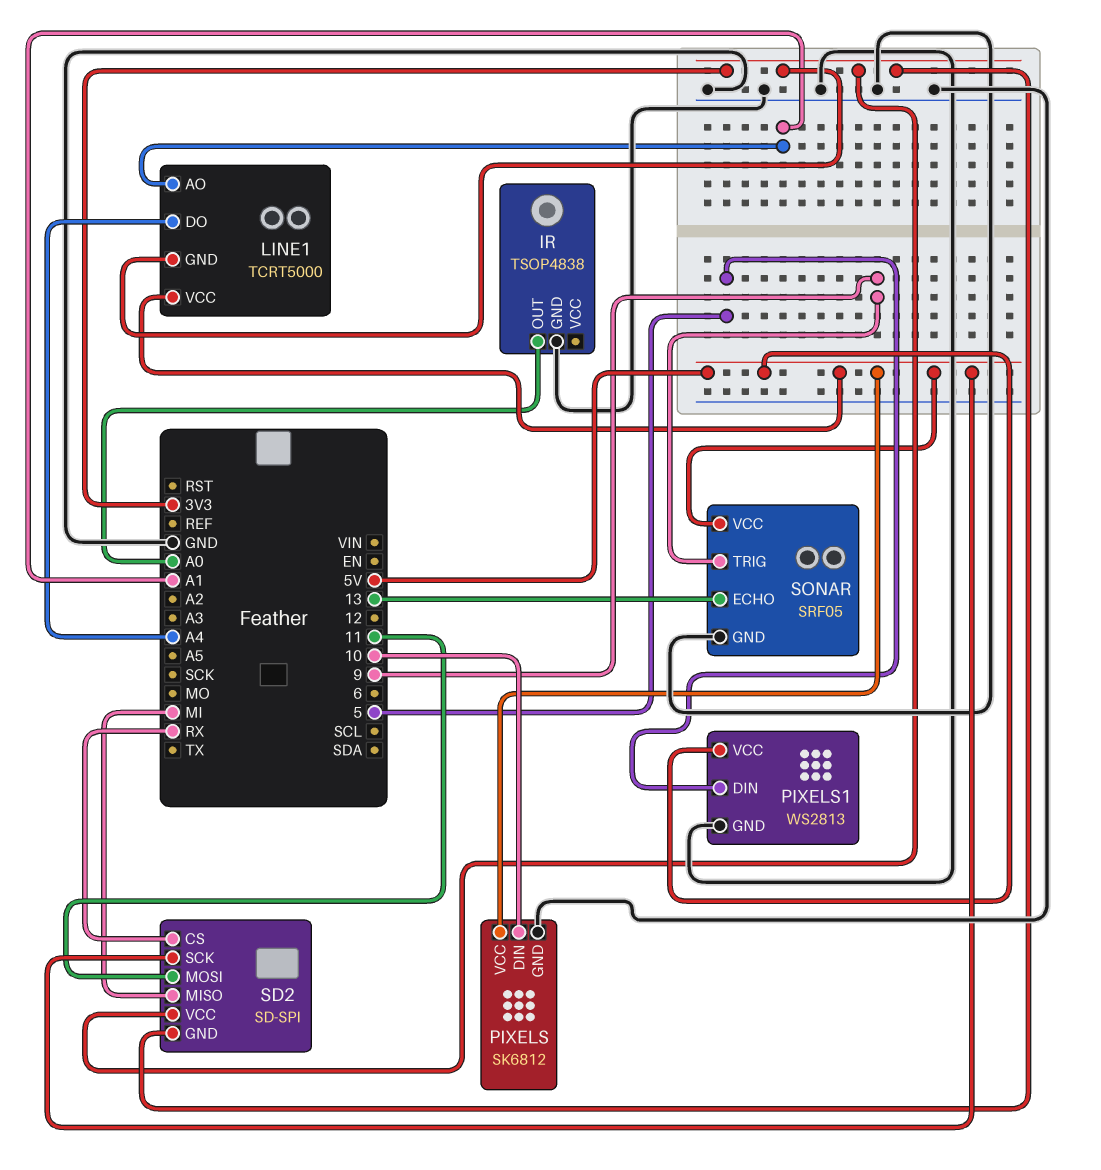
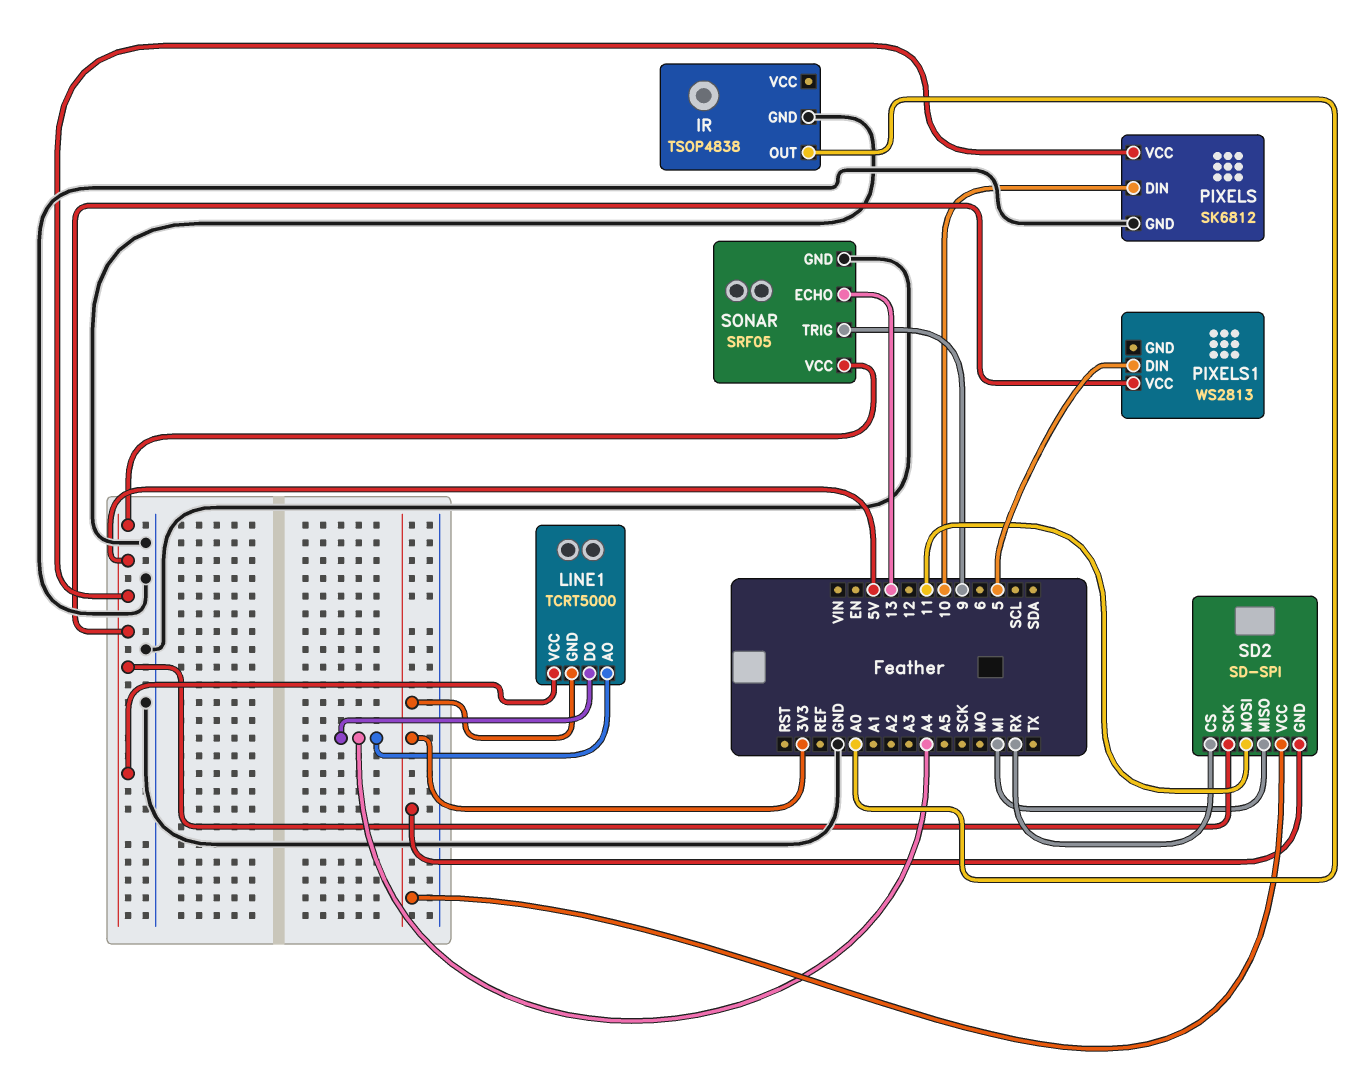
LINE1 pin AO: A1 -> A4
PIXELS1 pin GND: GND -> none

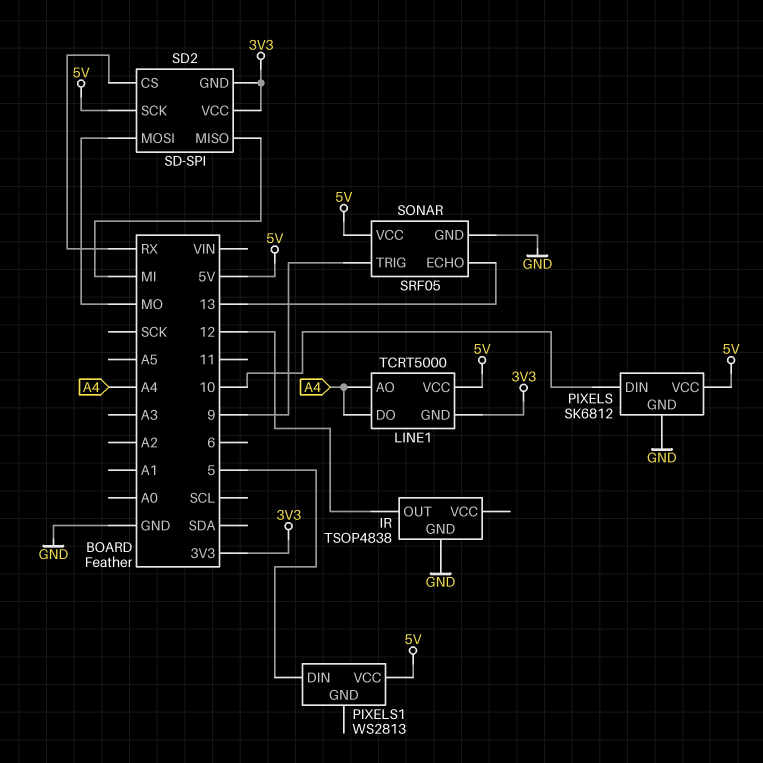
IR pin OUT: A0 -> 12
SD2 pin MOSI: 11 -> MO

